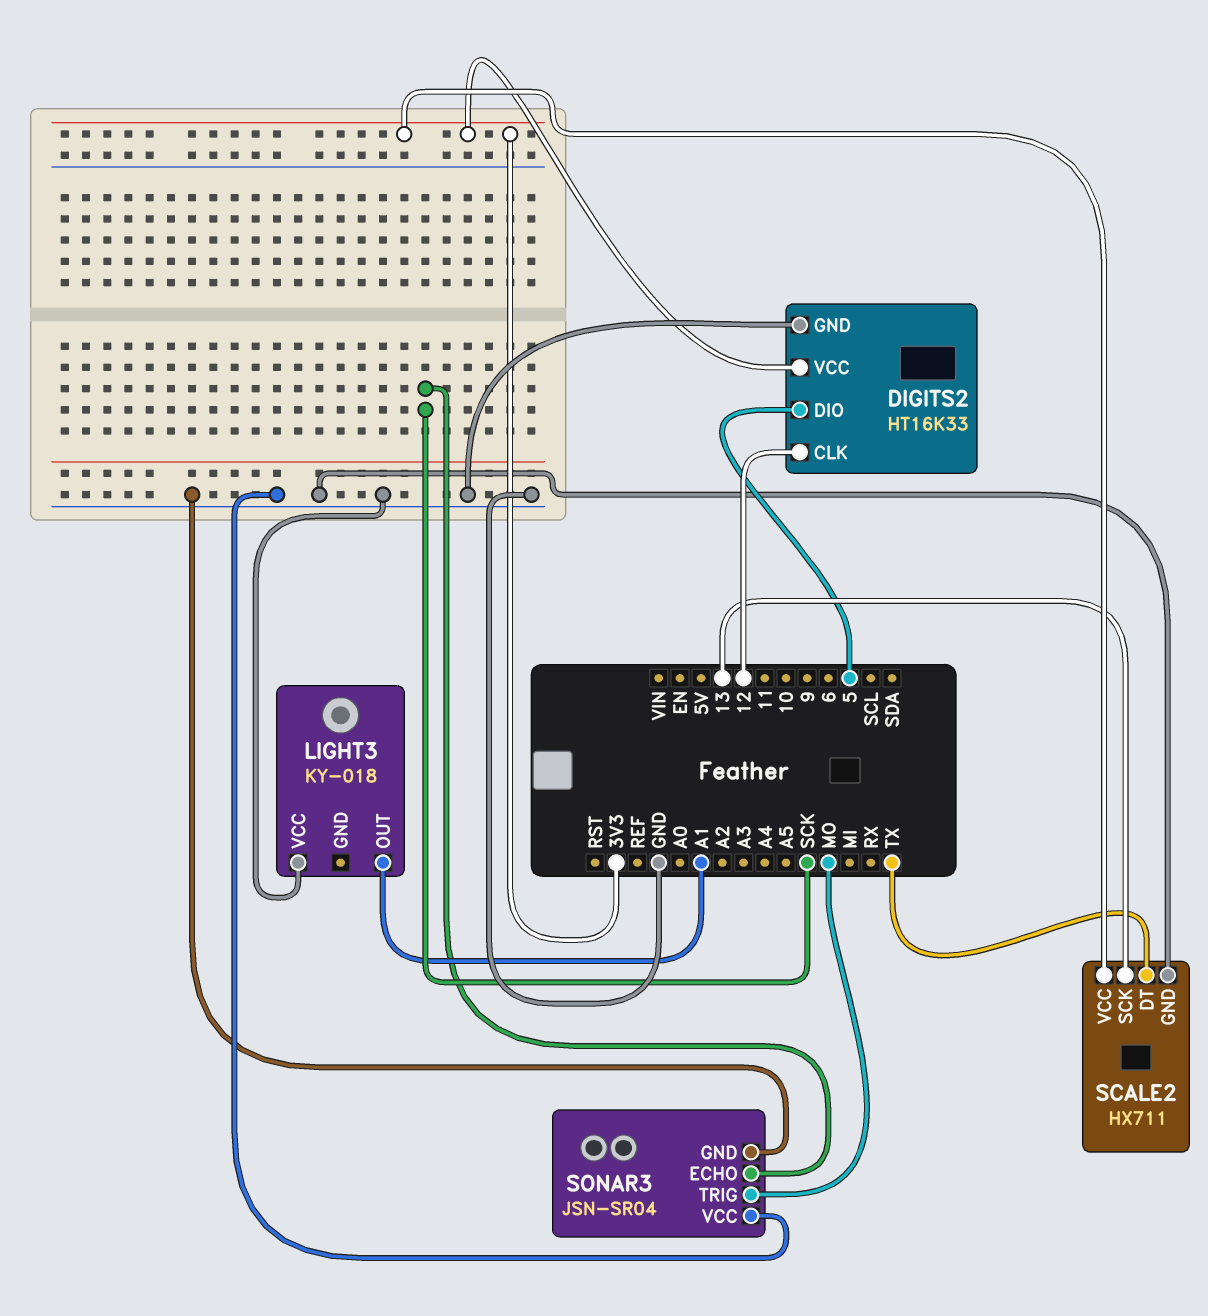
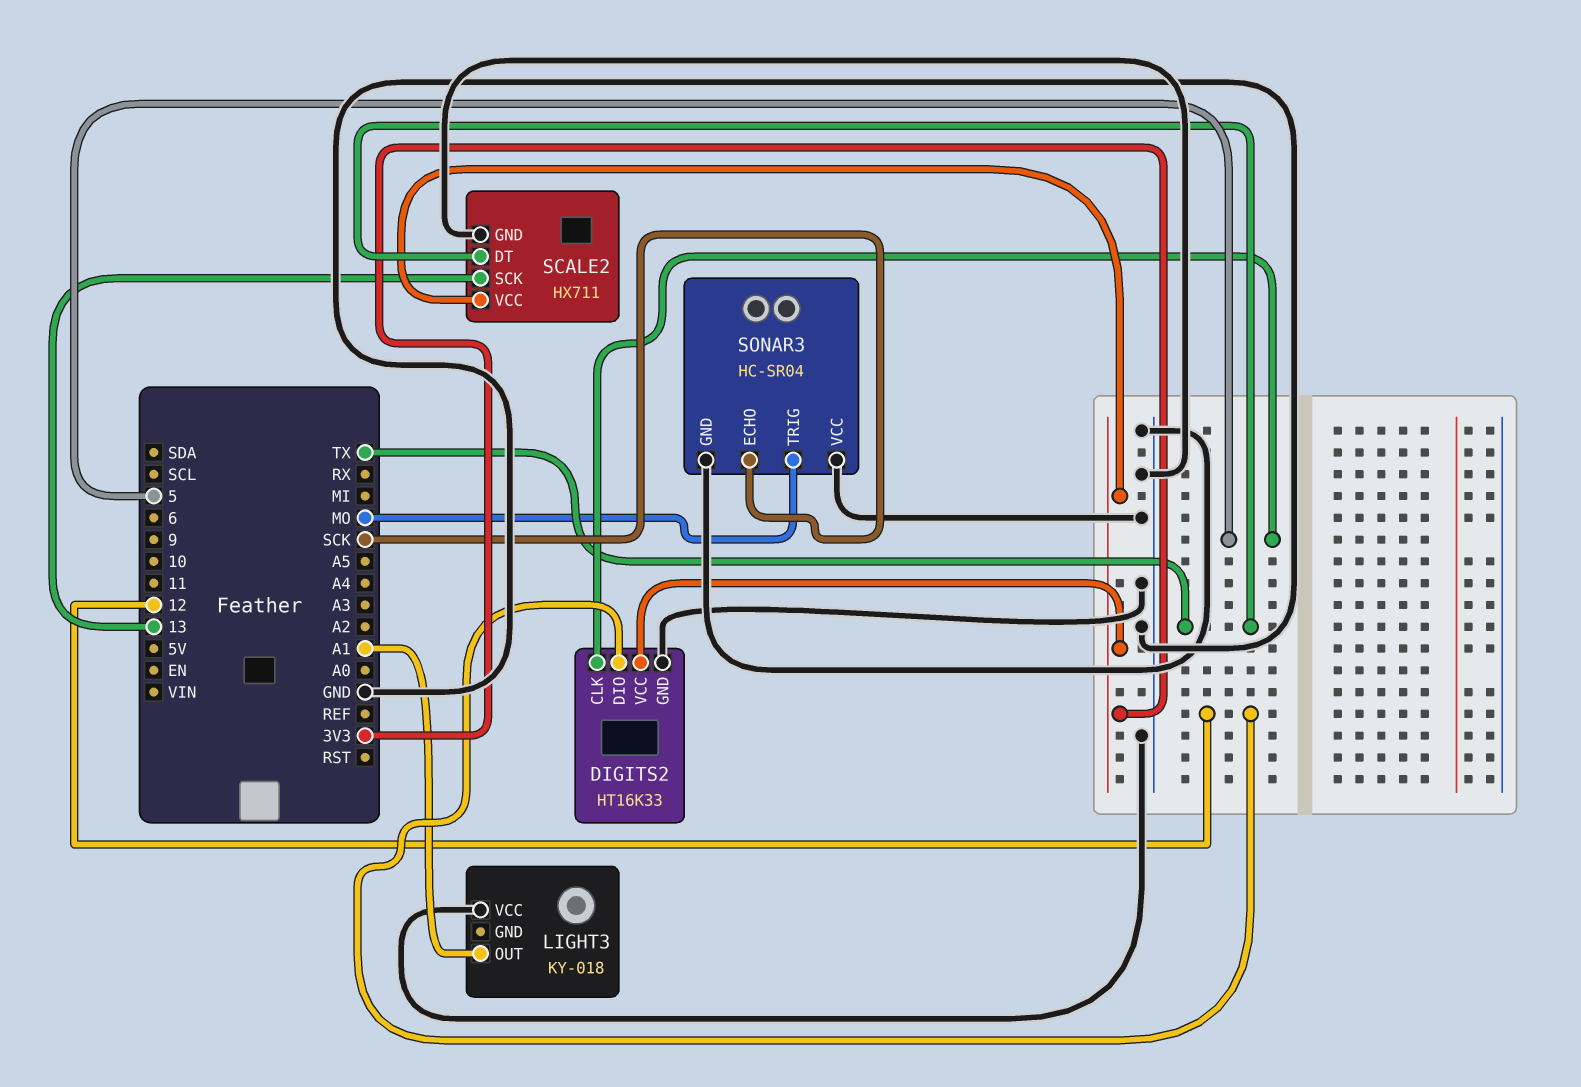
DIGITS2 pin CLK: 12 -> 5
DIGITS2 pin DIO: 5 -> 12
SONAR3: JSN-SR04 -> HC-SR04

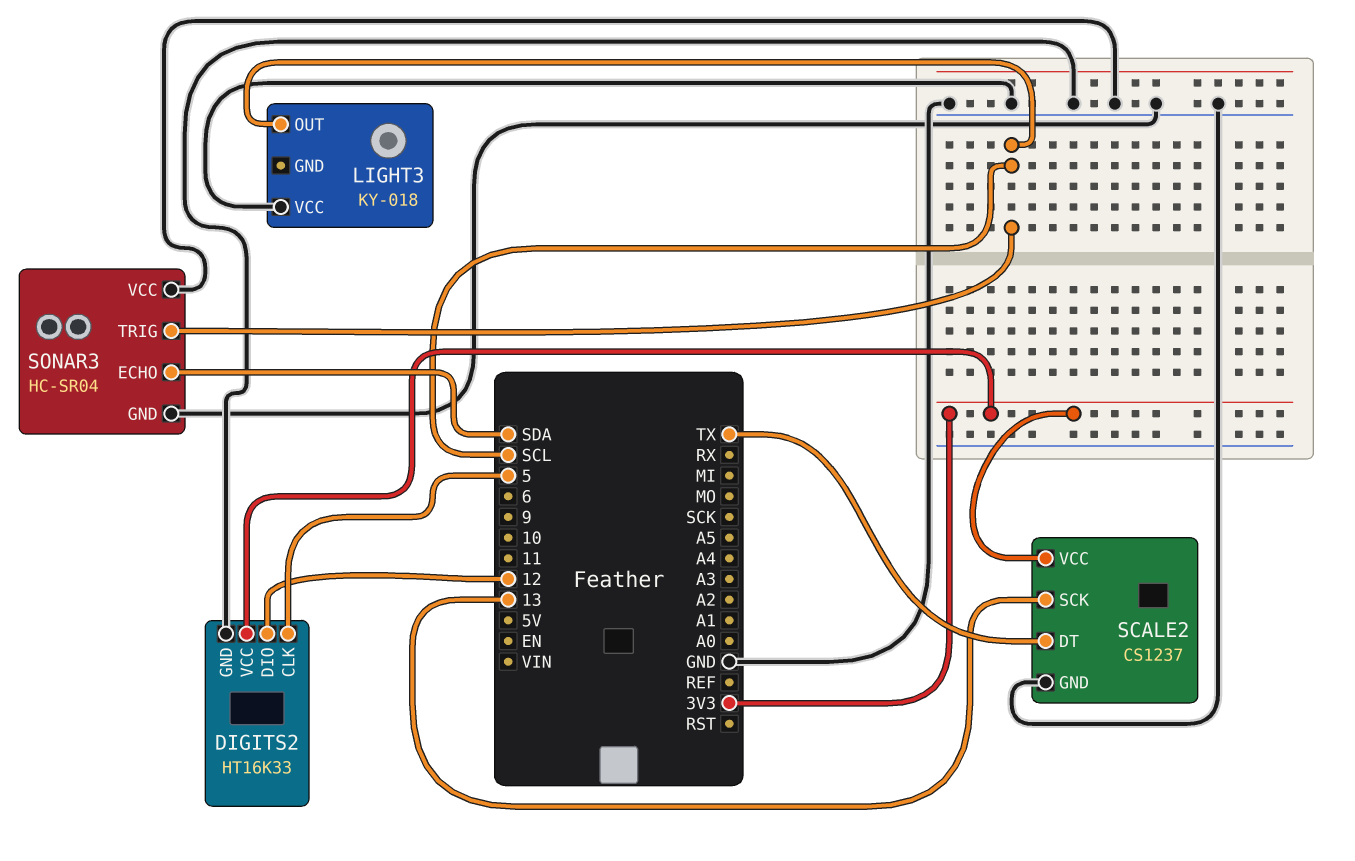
LIGHT3 pin OUT: A1 -> SCL
SCALE2: HX711 -> CS1237
SONAR3 pin ECHO: SCK -> SDA
SONAR3 pin TRIG: MO -> SCL

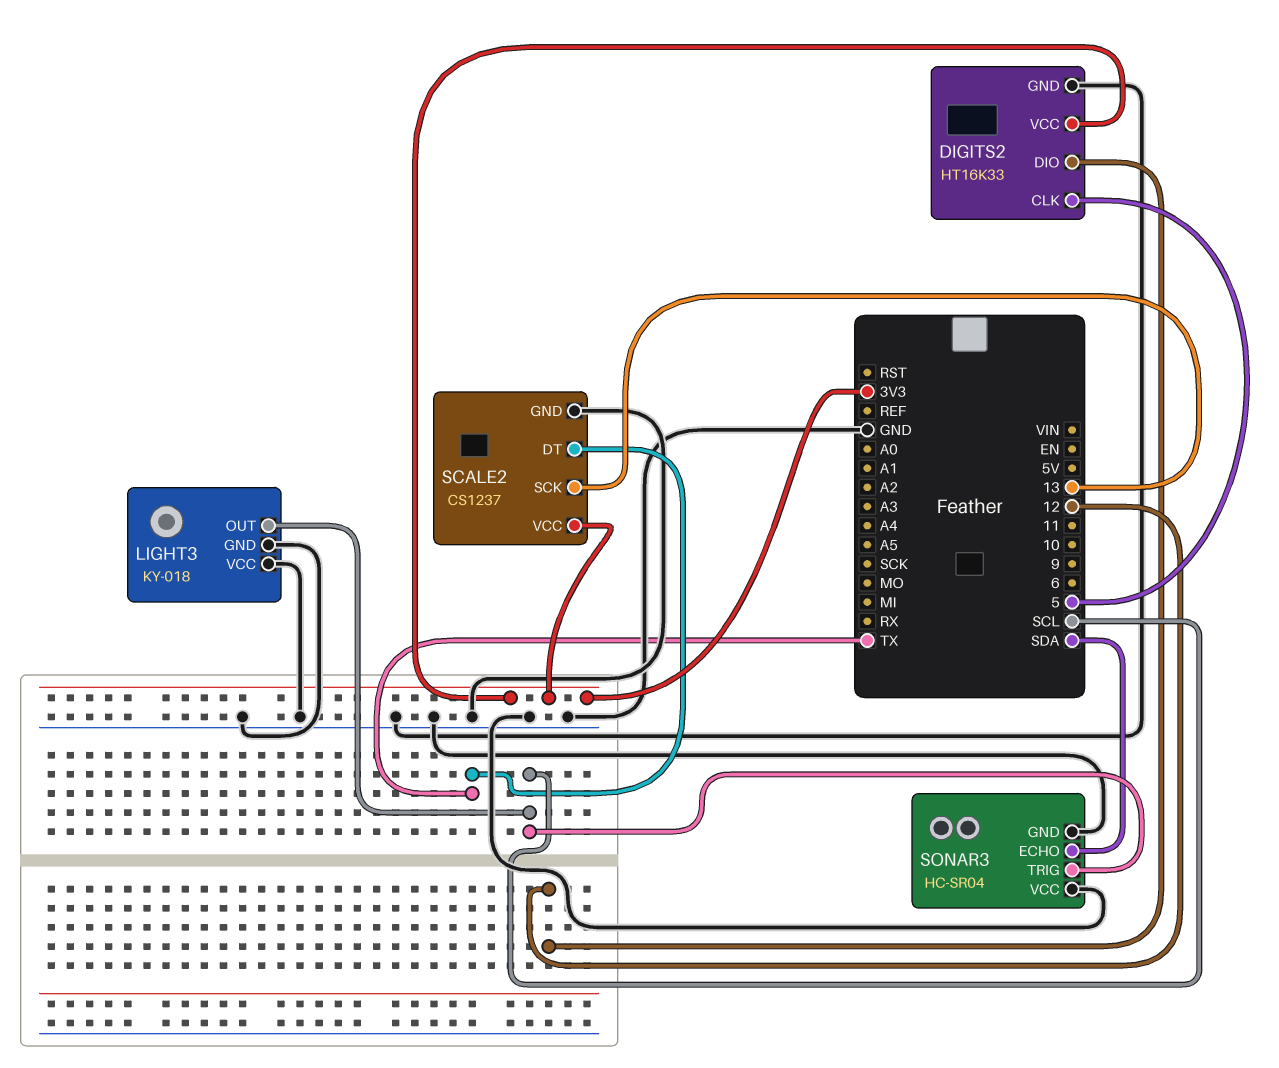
LIGHT3 pin GND: none -> GND

